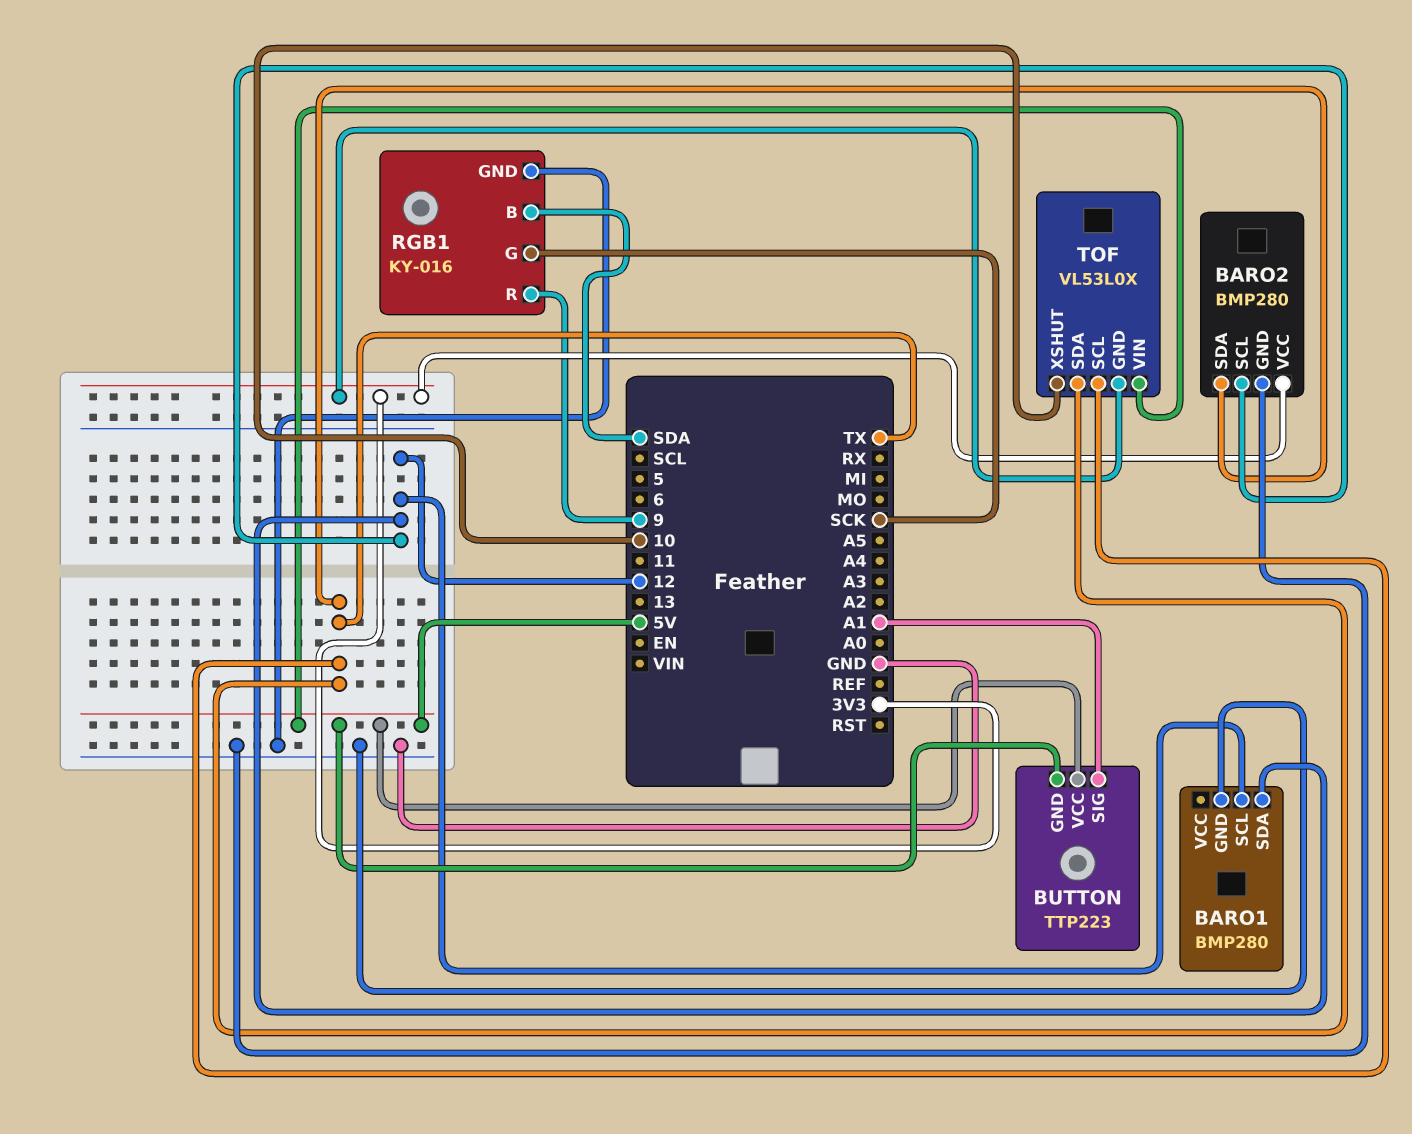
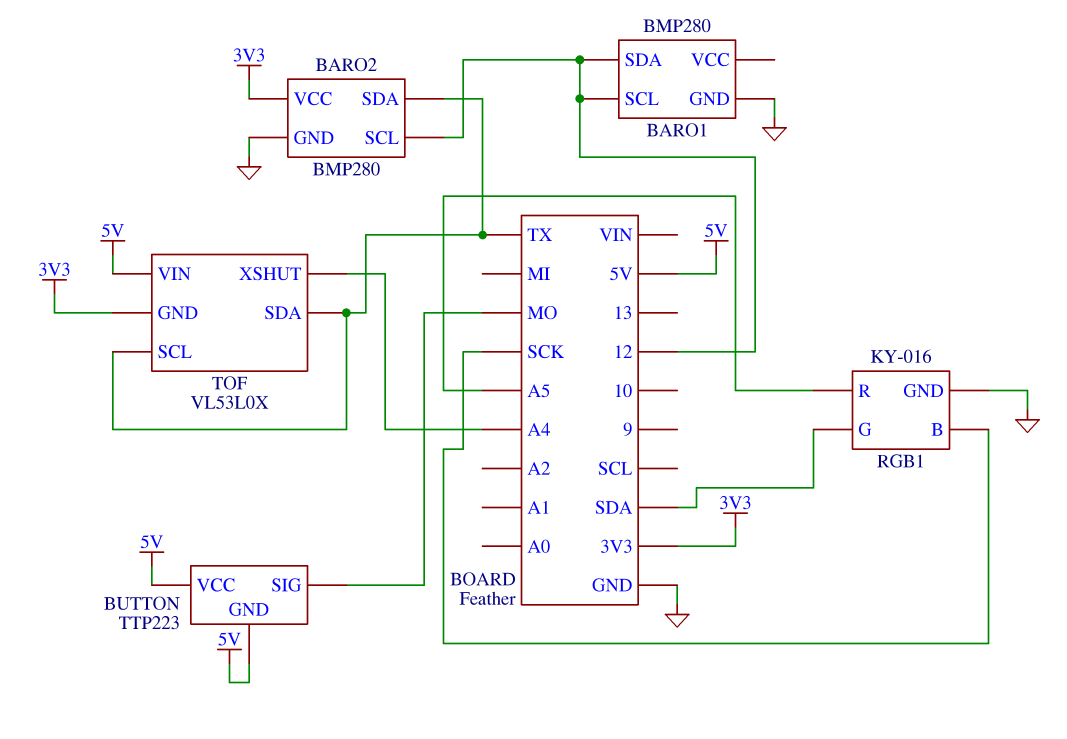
BUTTON pin SIG: A1 -> MO
RGB1 pin B: SDA -> SCK
RGB1 pin G: SCK -> SDA
RGB1 pin R: 9 -> A5
TOF pin XSHUT: 10 -> A4

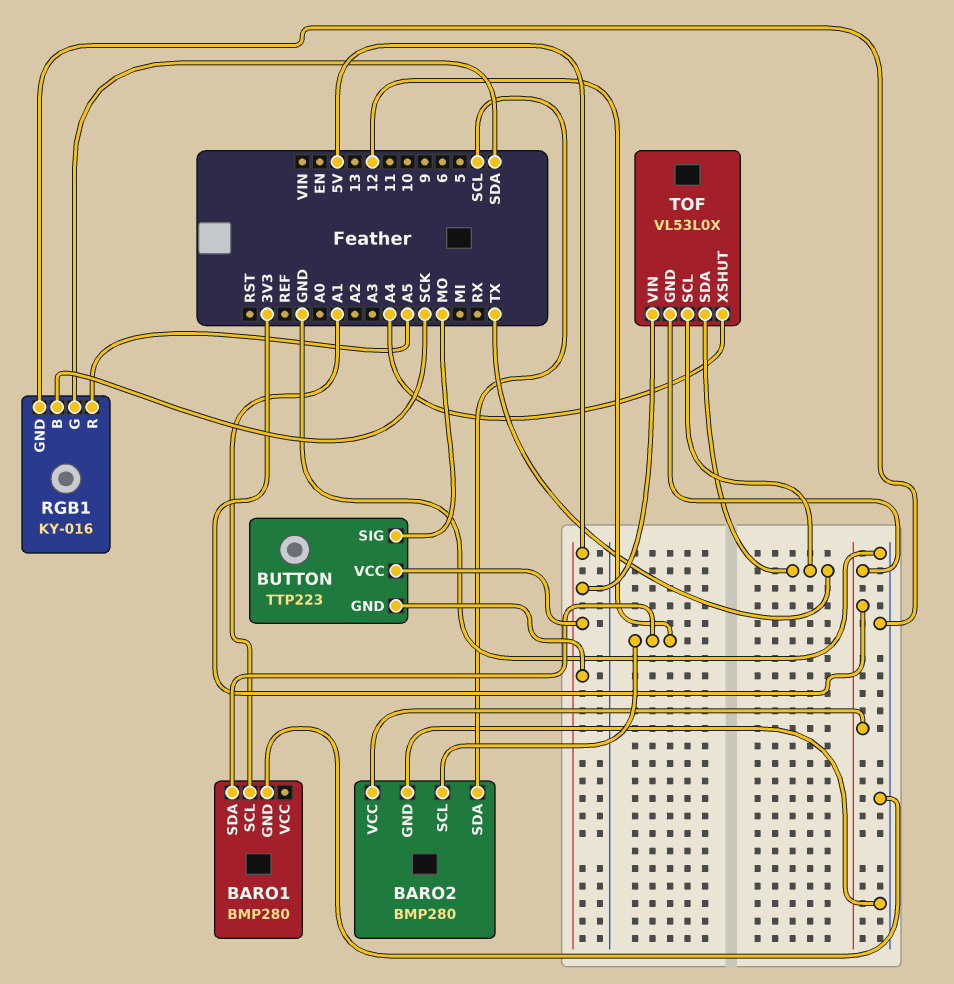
BARO1 pin SCL: 12 -> A1
BARO2 pin SDA: TX -> SCL

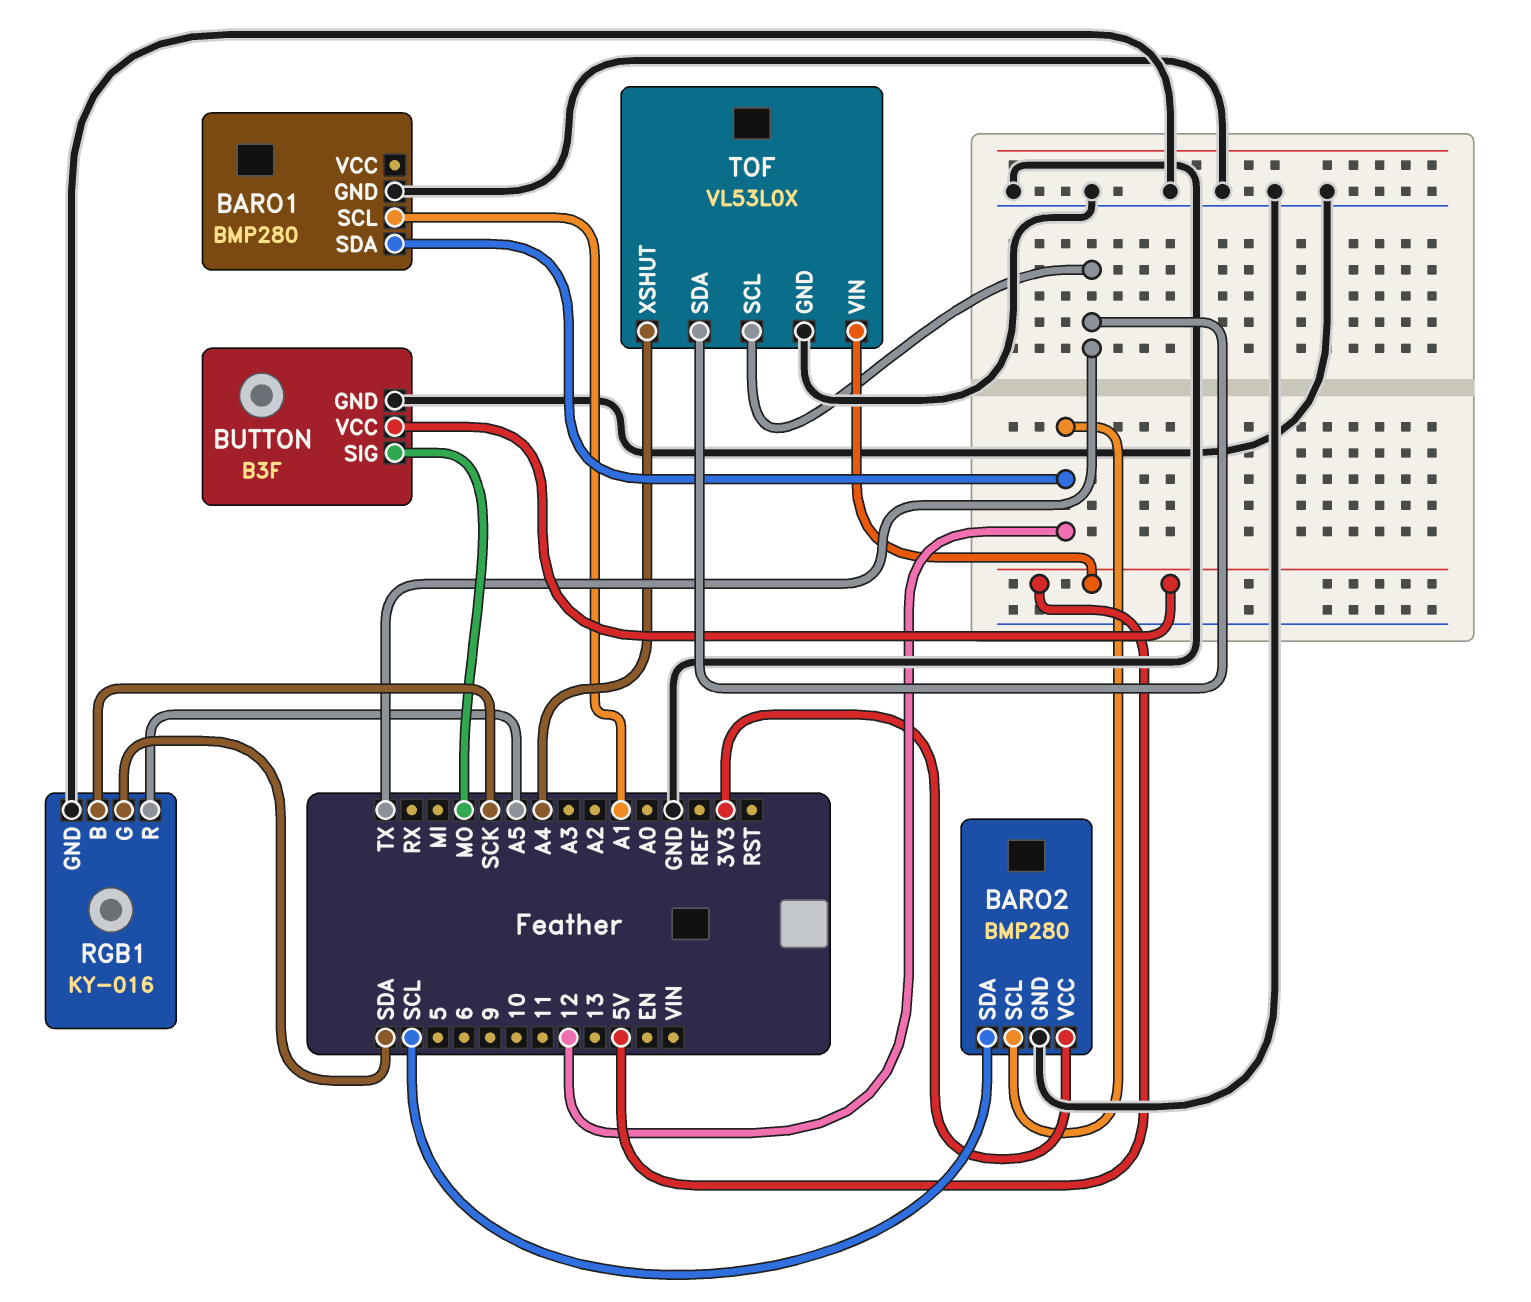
BUTTON: TTP223 -> B3F
BUTTON pin GND: 5V -> GND
TOF pin GND: 3V3 -> GND

